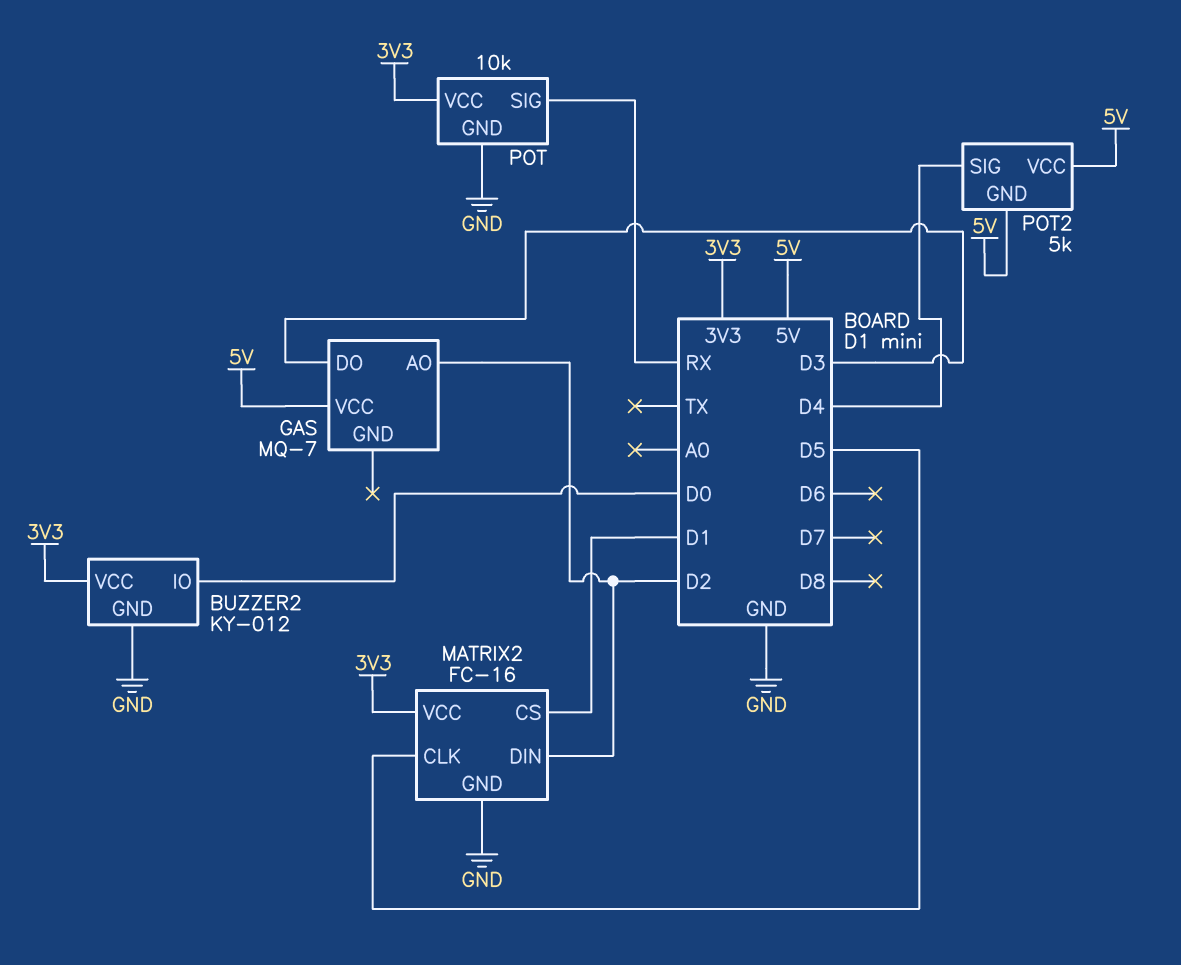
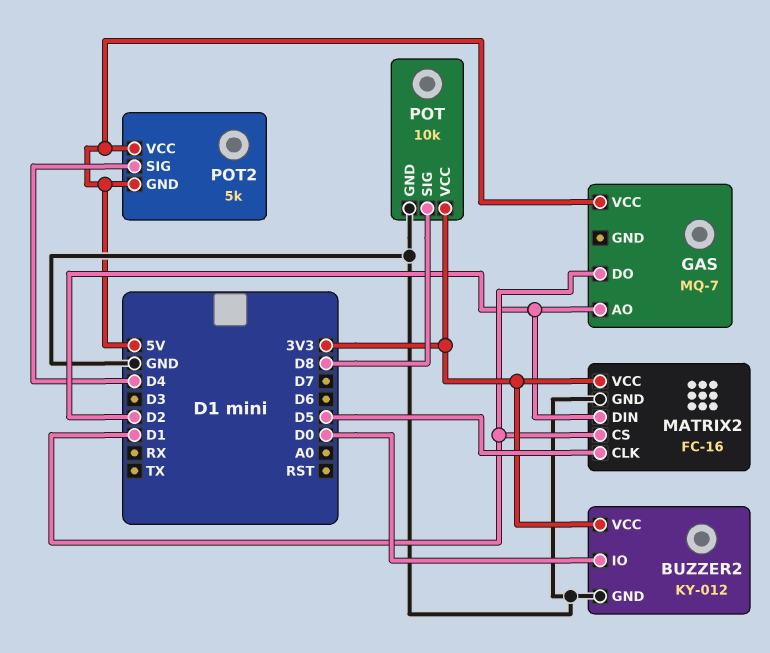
GAS pin DO: D3 -> D1
POT pin SIG: RX -> D8

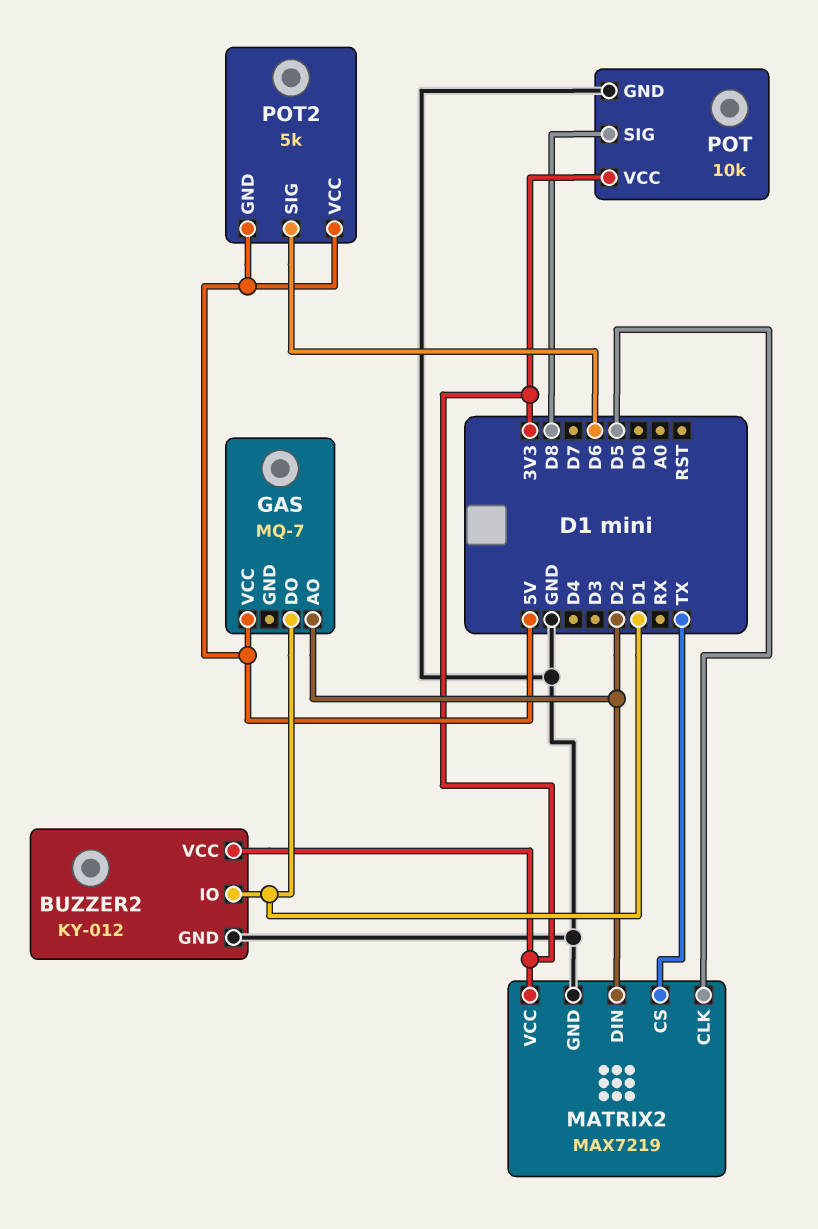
BUZZER2 pin IO: D0 -> D1
MATRIX2: FC-16 -> MAX7219
MATRIX2 pin CS: D1 -> TX
POT2 pin SIG: D4 -> D6

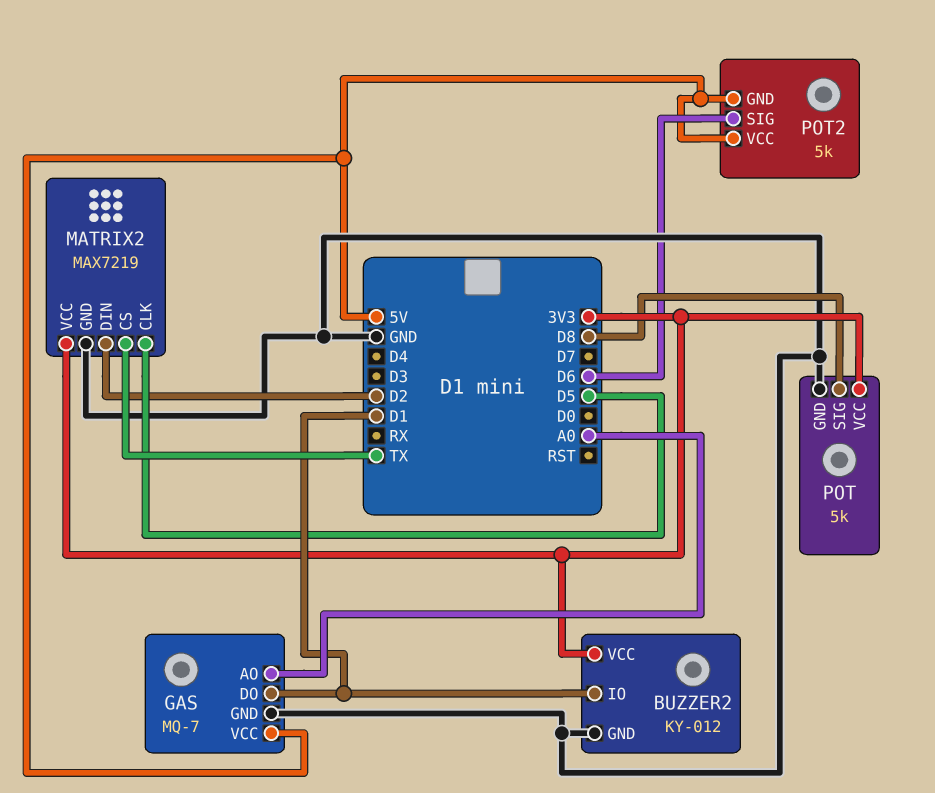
GAS pin AO: D2 -> A0
GAS pin GND: none -> GND
POT: 10k -> 5k

